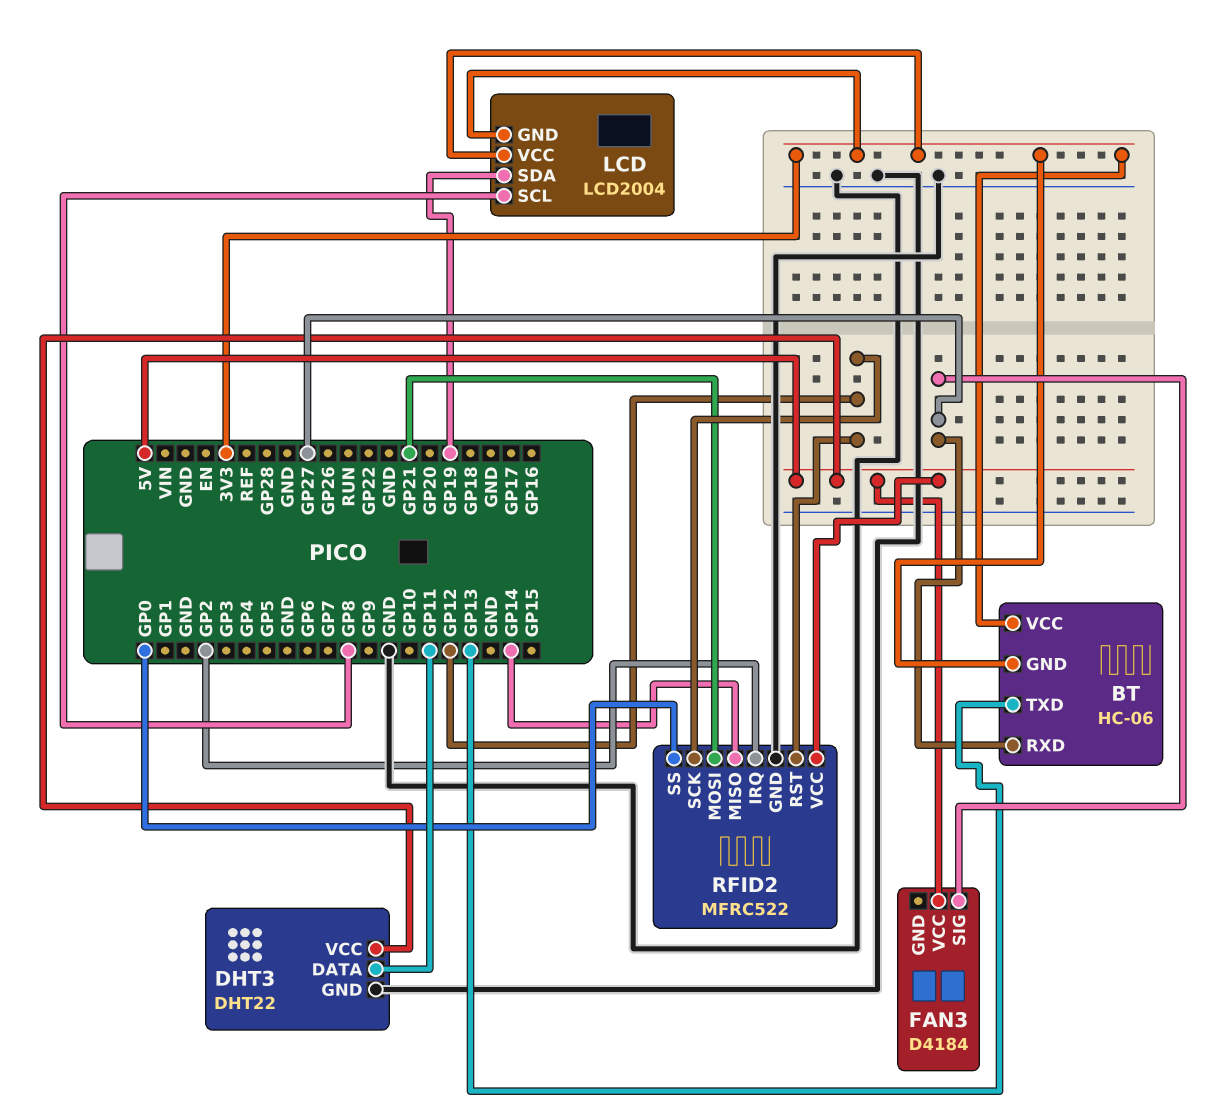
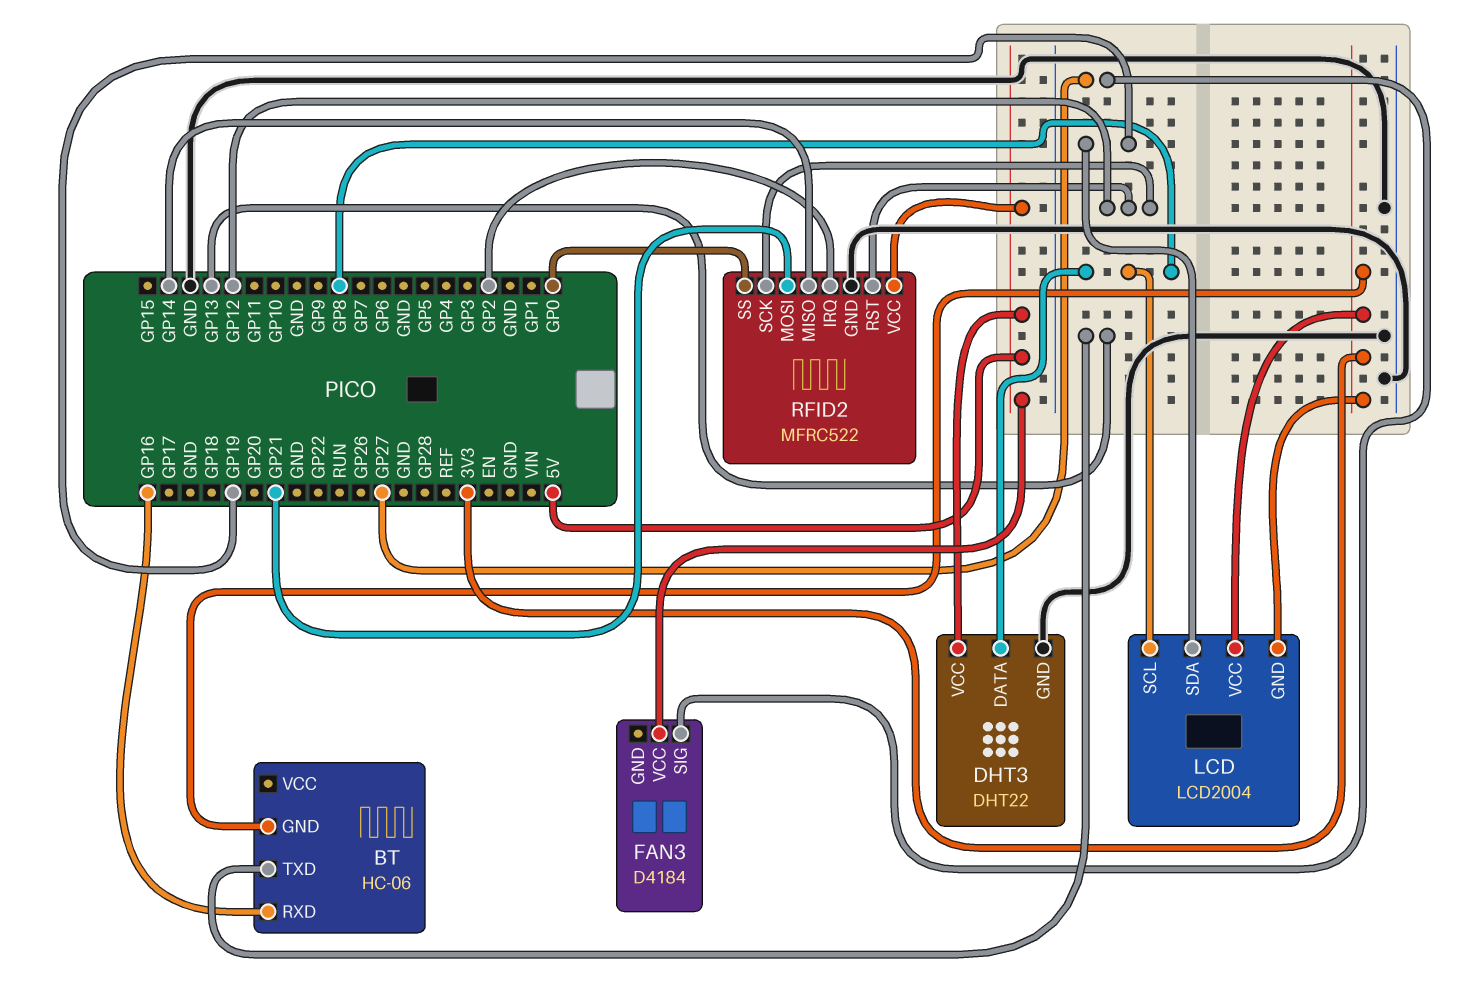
BT pin RXD: GP27 -> GP16
BT pin VCC: 3V3 -> none
DHT3 pin DATA: GP11 -> GP8

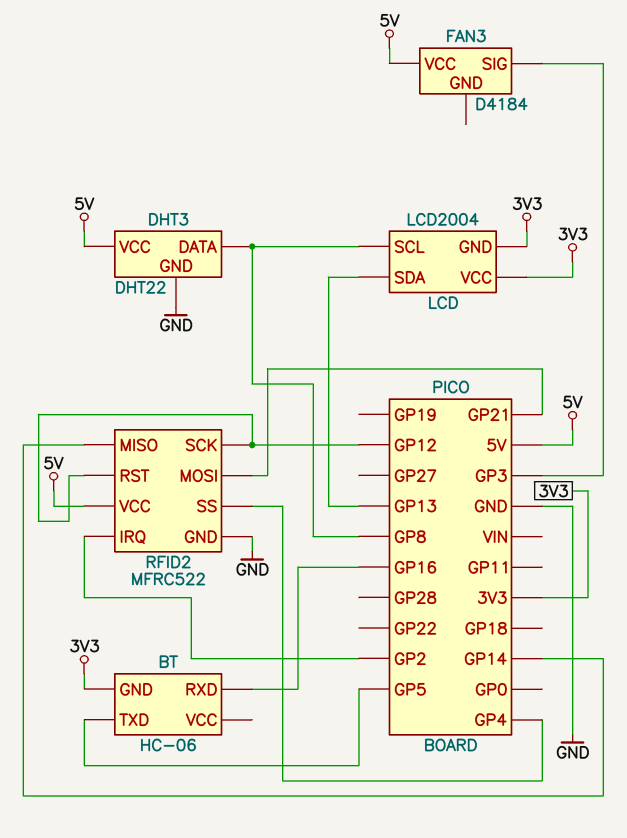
BT pin TXD: GP13 -> GP5
FAN3 pin SIG: GP27 -> GP3
LCD pin SDA: GP19 -> GP13
RFID2 pin SS: GP0 -> GP4

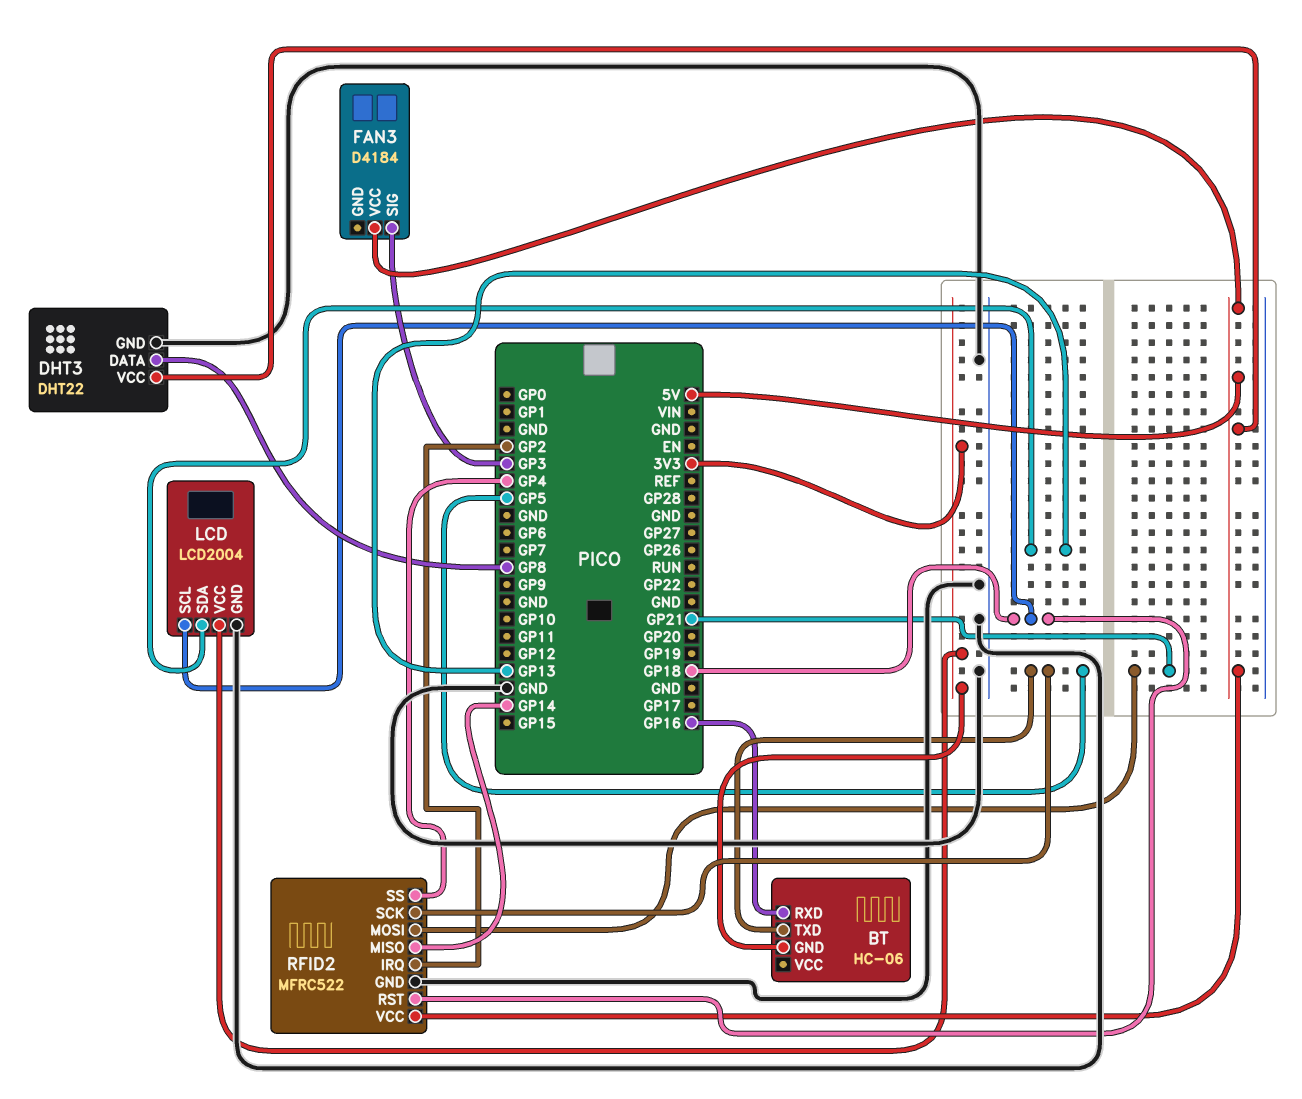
LCD pin GND: 3V3 -> GND
LCD pin SCL: GP8 -> GP18
RFID2 pin RST: GP12 -> GP18
RFID2 pin SCK: GP12 -> GP5

